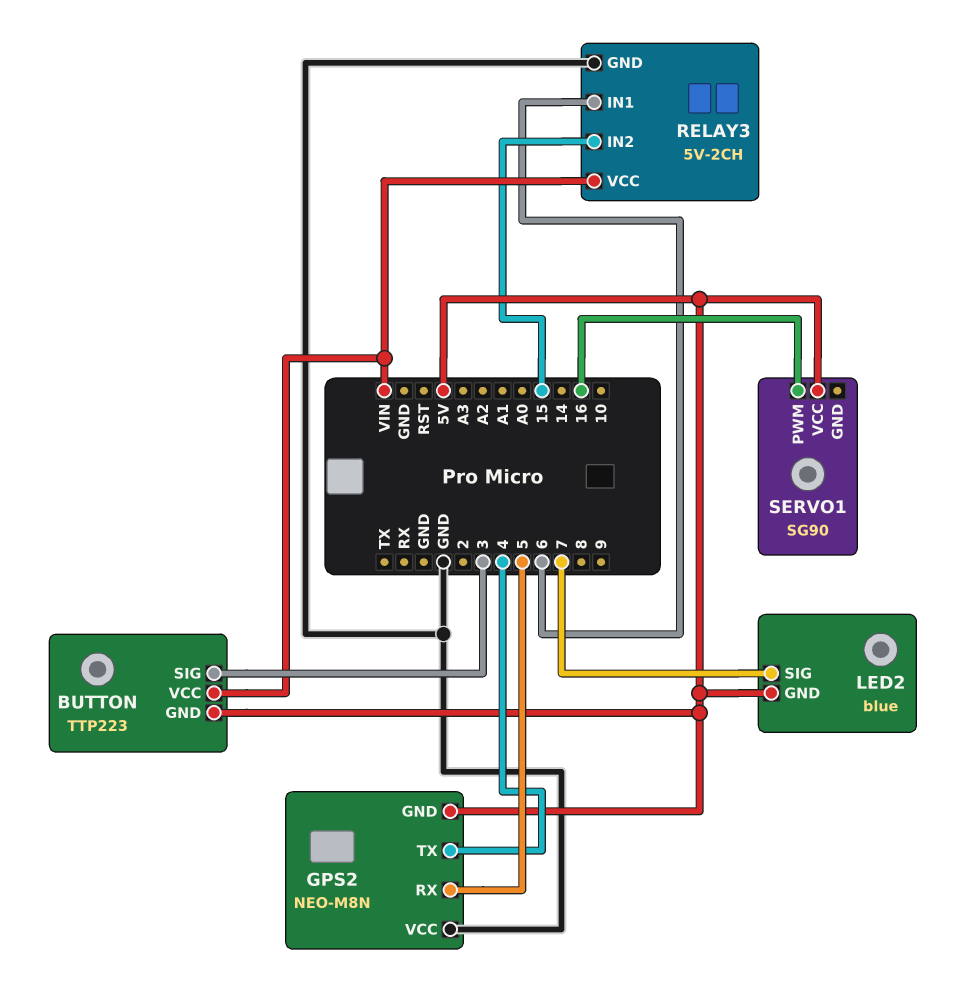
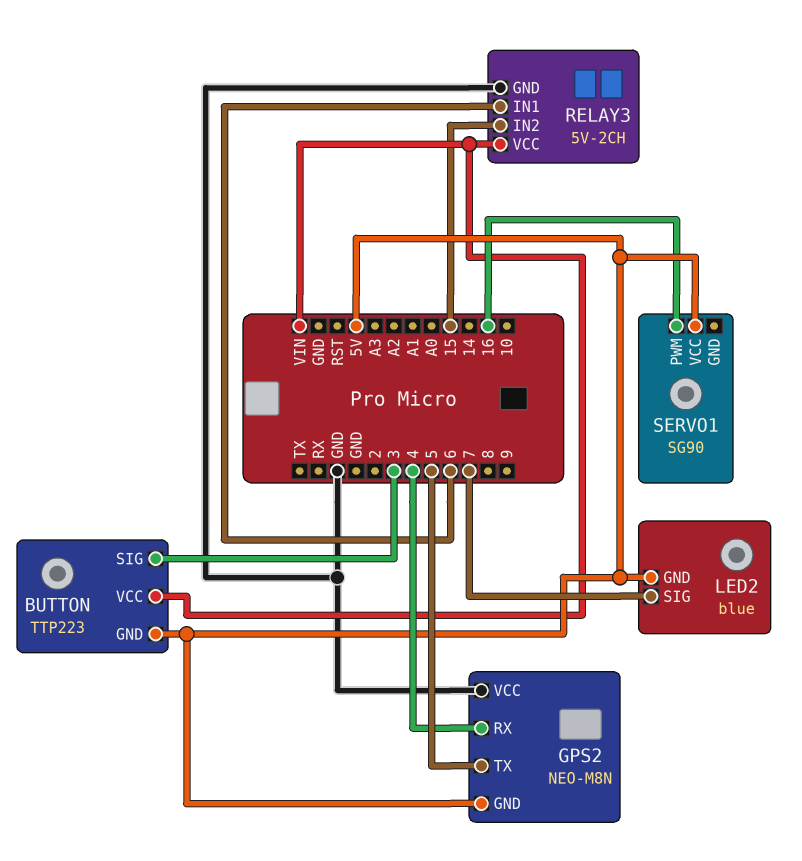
GPS2 pin RX: 5 -> 4
GPS2 pin TX: 4 -> 5

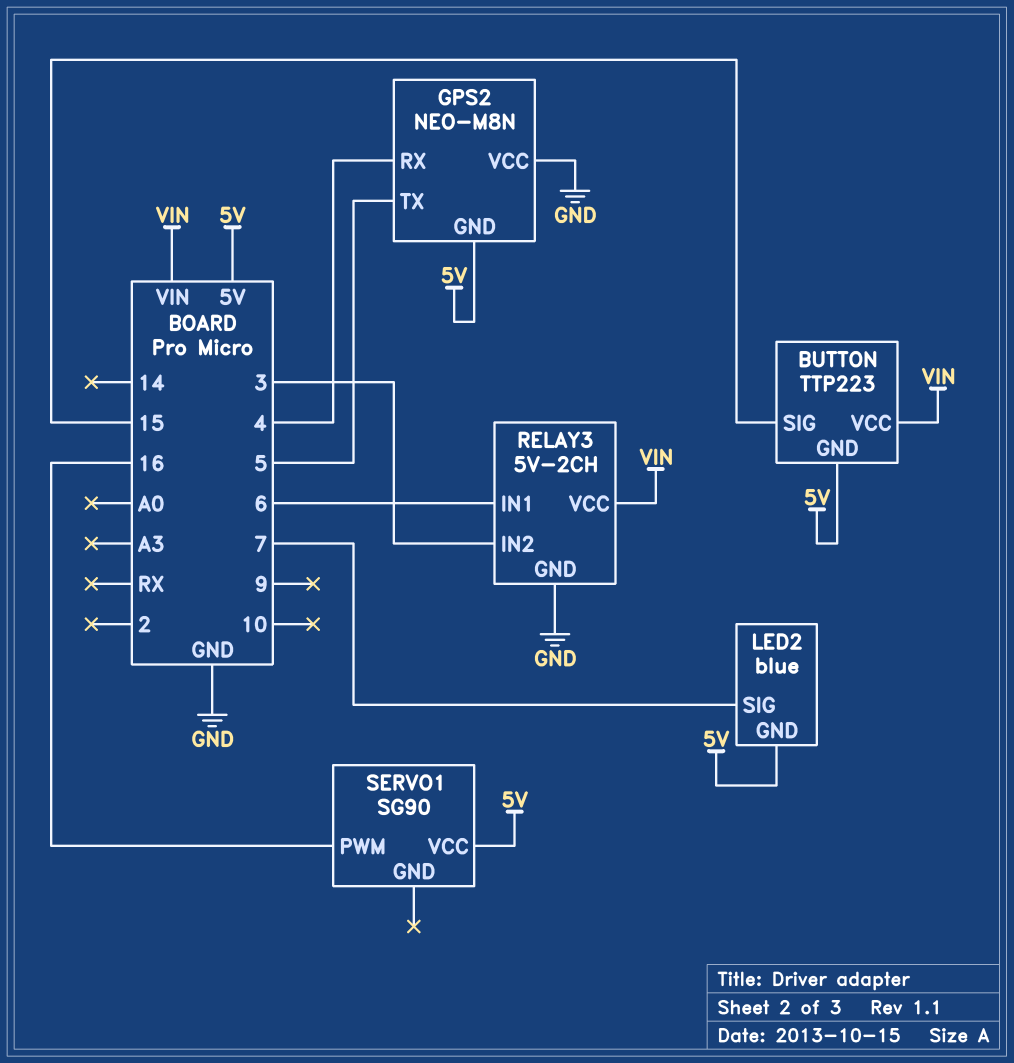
BUTTON pin SIG: 3 -> 15
RELAY3 pin IN2: 15 -> 3

